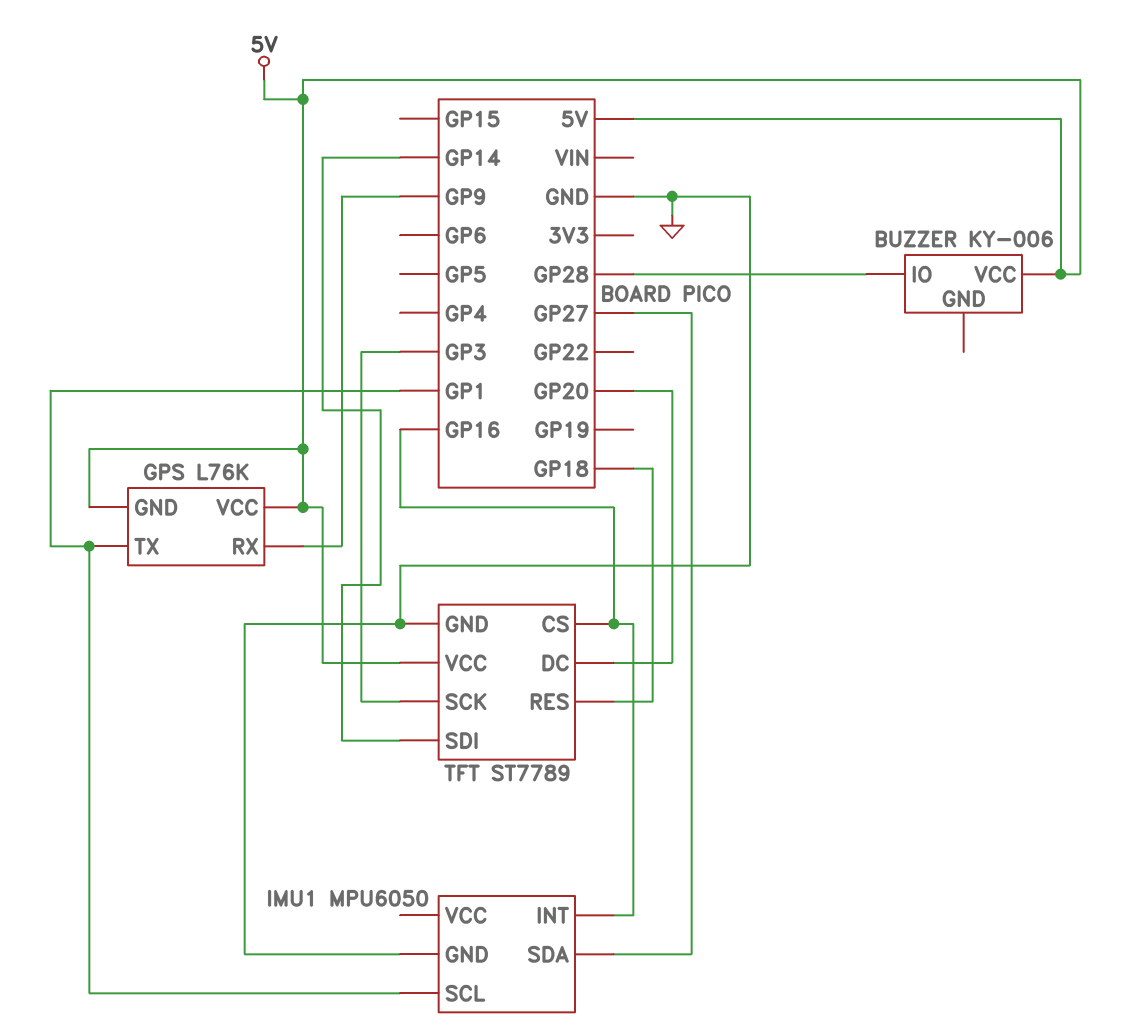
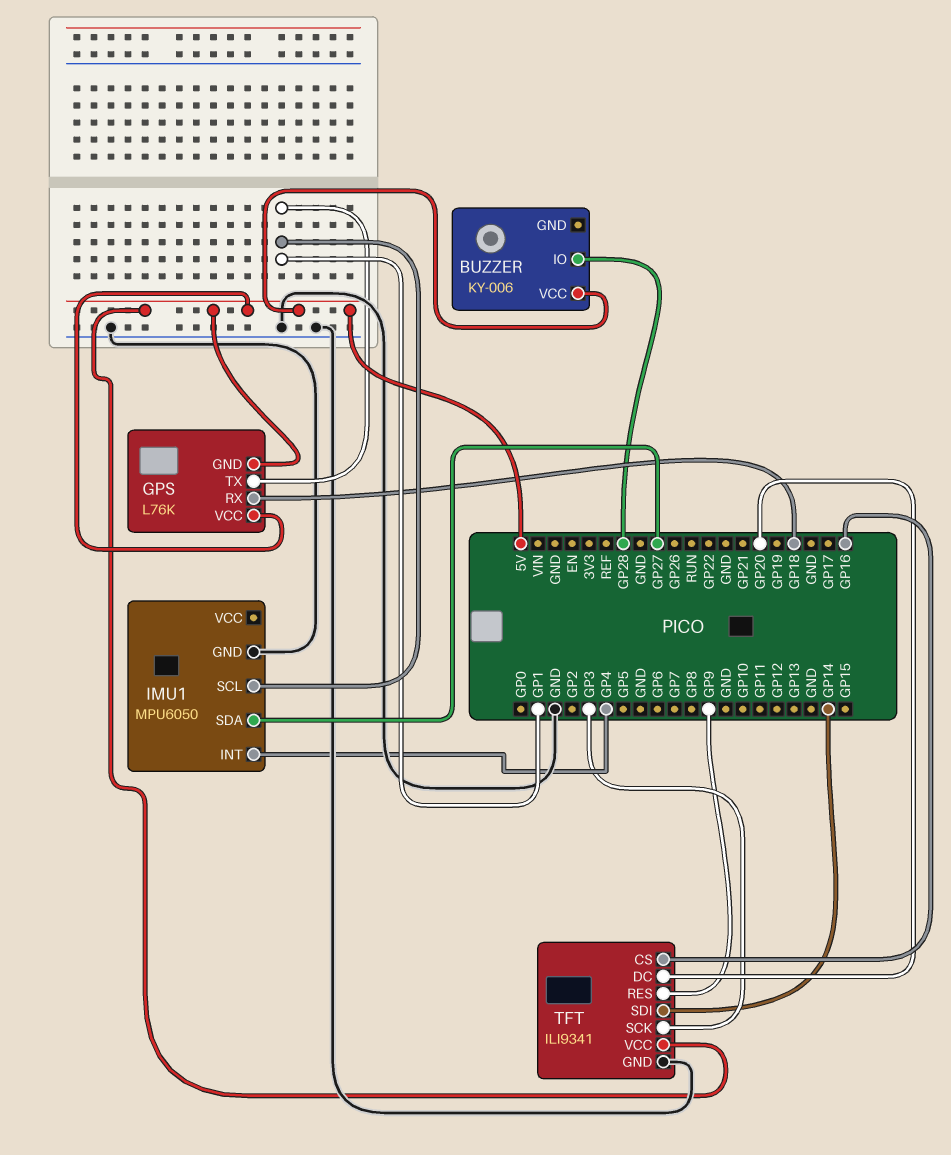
GPS pin RX: GP9 -> GP18
IMU1 pin INT: GP16 -> GP4
TFT: ST7789 -> ILI9341
TFT pin RES: GP18 -> GP9

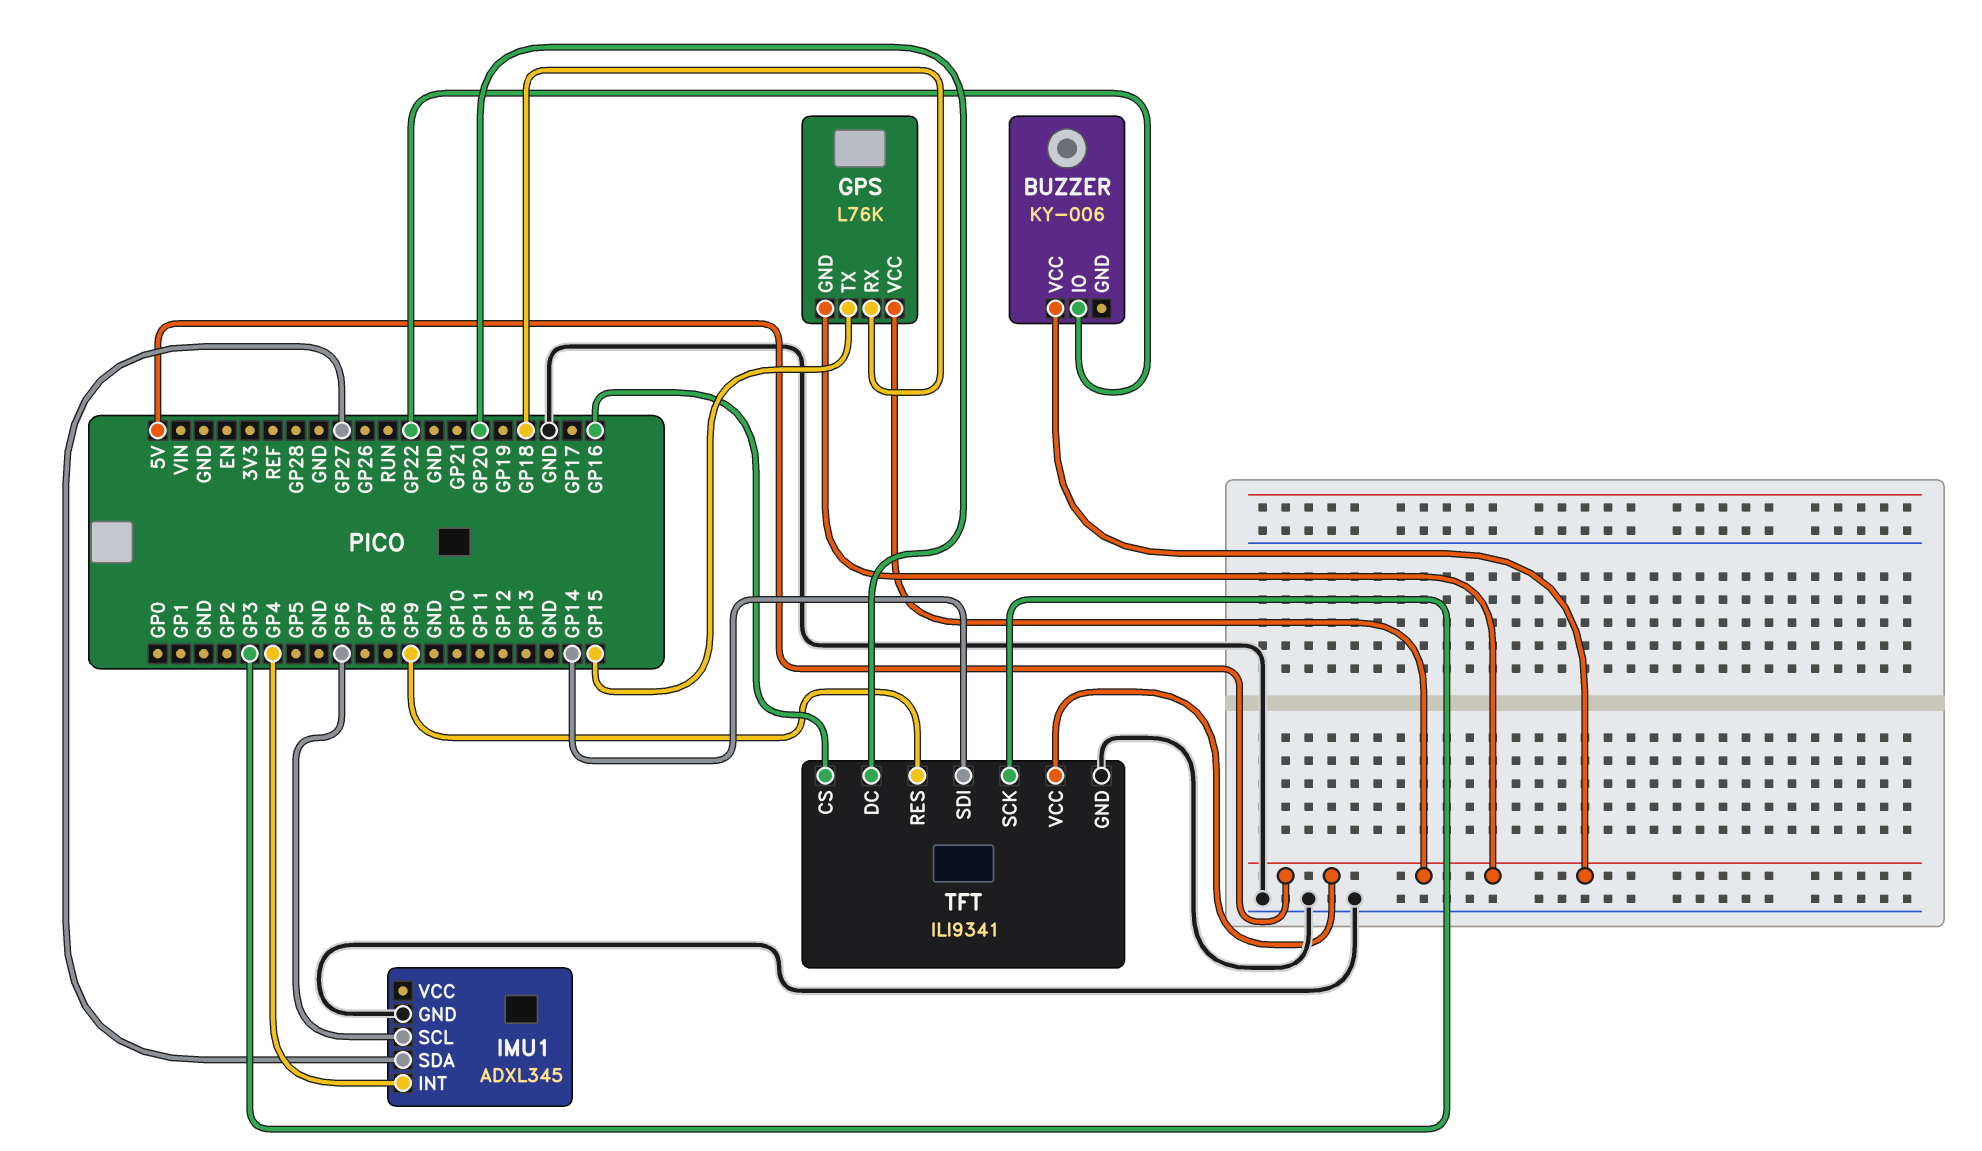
BUZZER pin IO: GP28 -> GP22
GPS pin TX: GP1 -> GP15
IMU1: MPU6050 -> ADXL345
IMU1 pin SCL: GP1 -> GP6

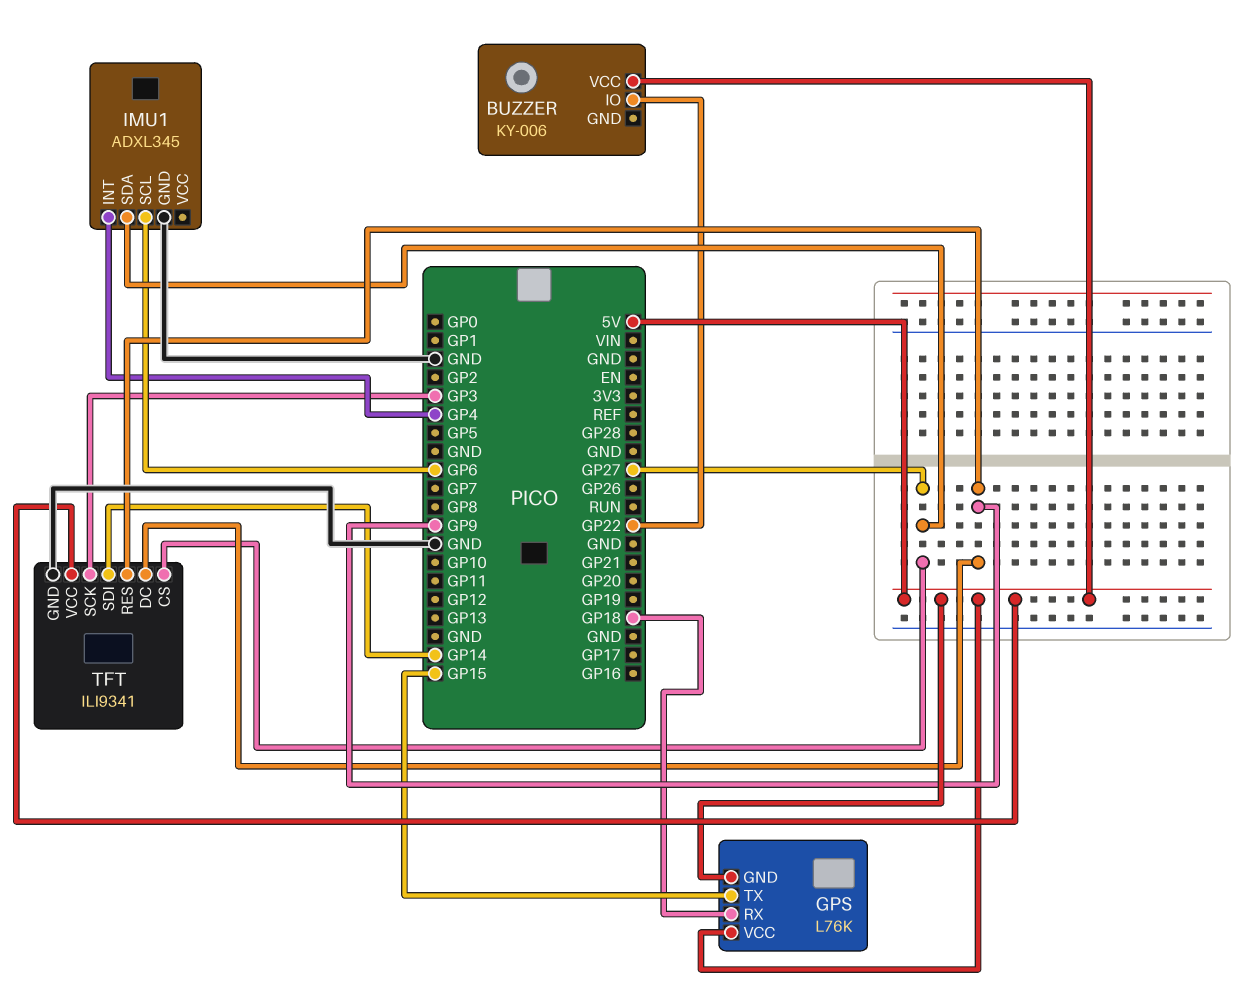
TFT pin CS: GP16 -> GP27
TFT pin DC: GP20 -> GP9

